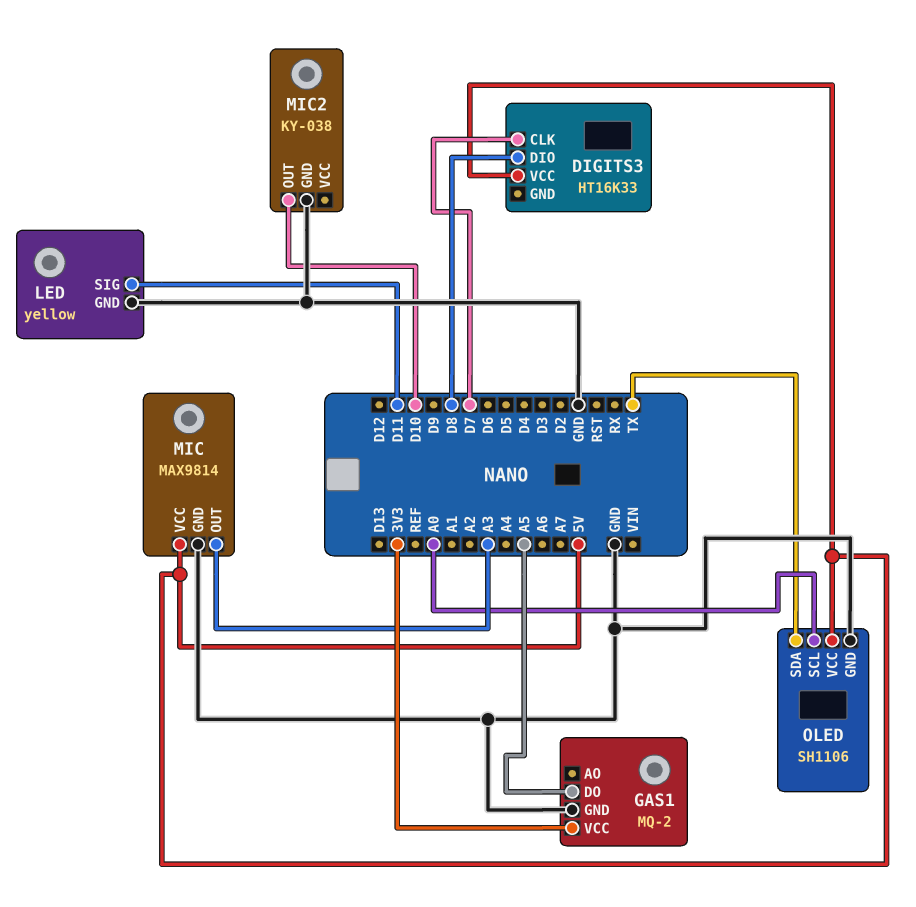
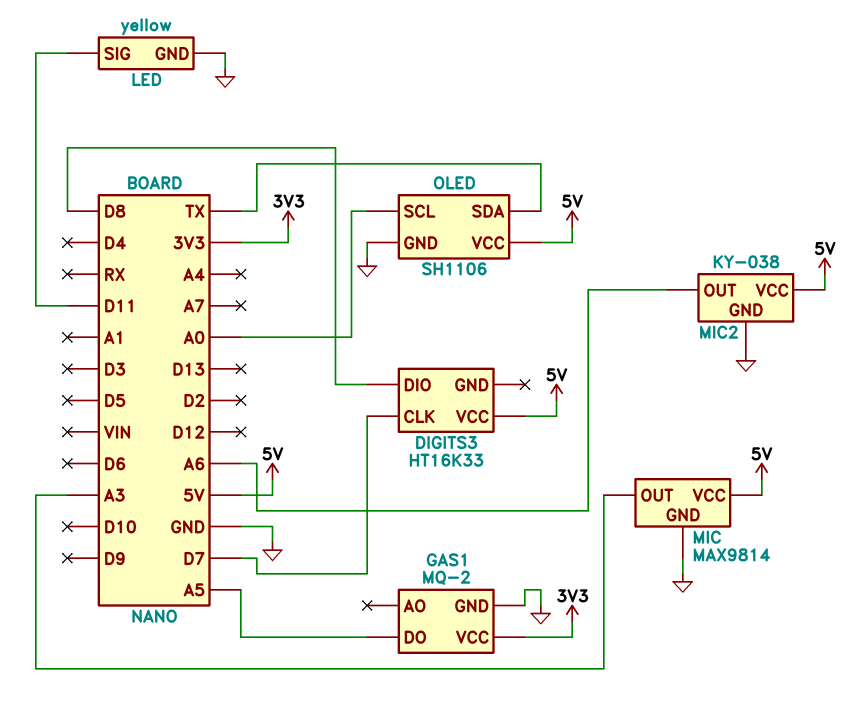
MIC2 pin OUT: D10 -> A6
MIC2 pin VCC: none -> 5V

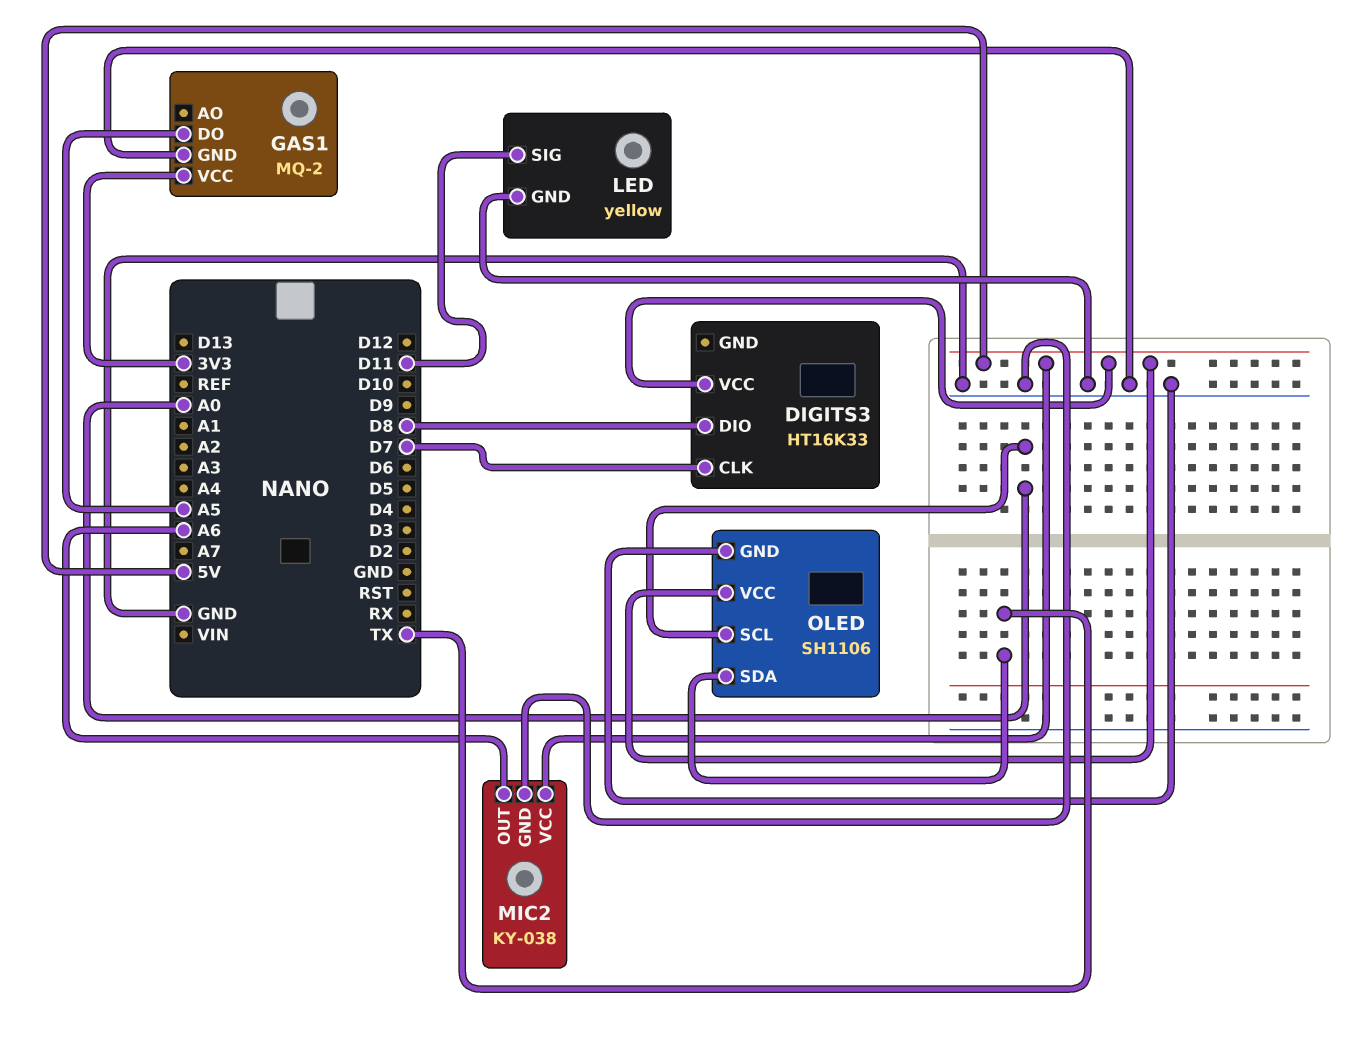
MIC: MAX9814 -> none
MIC pin GND: GND -> none
MIC pin OUT: A3 -> none
MIC pin VCC: 5V -> none

